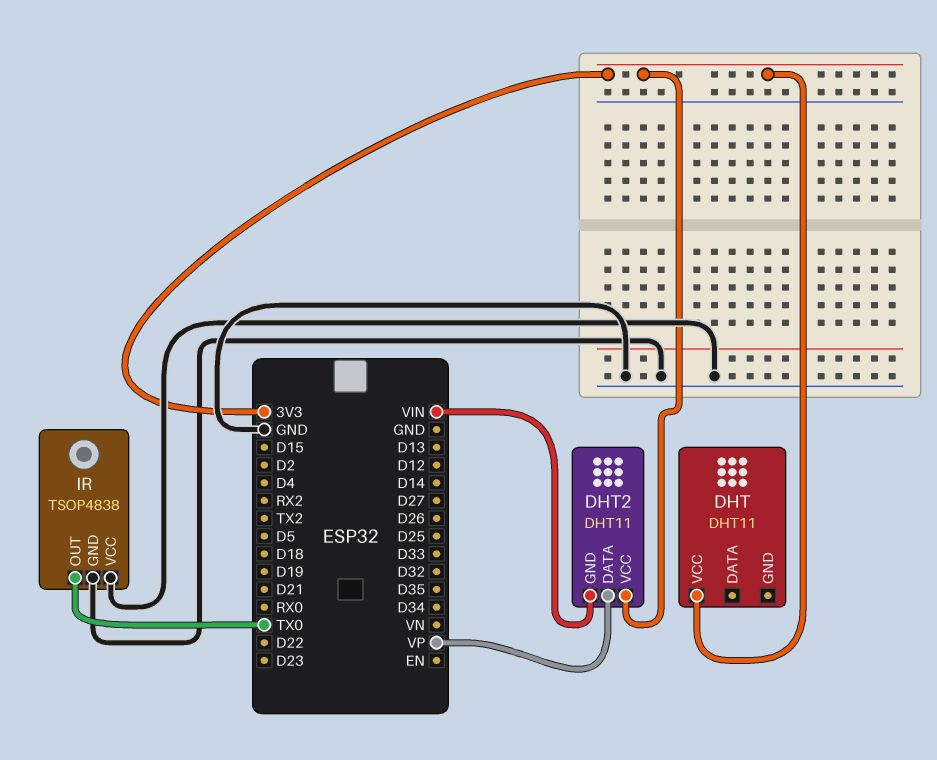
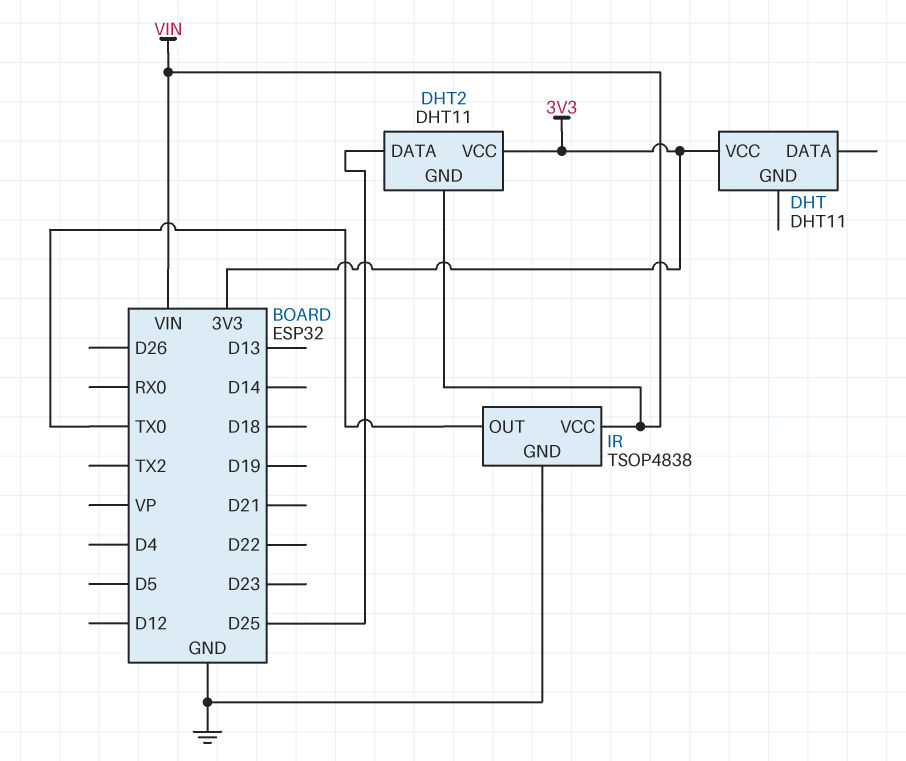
DHT2 pin DATA: VP -> D25
IR pin VCC: GND -> VIN

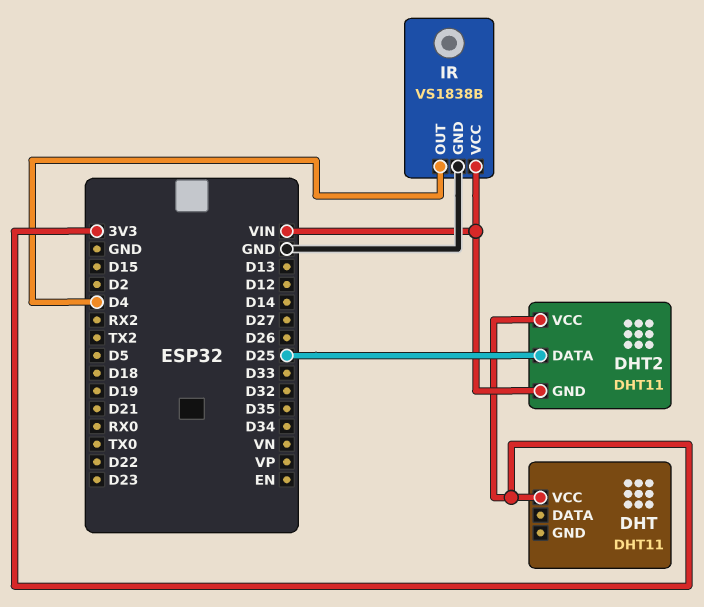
IR: TSOP4838 -> VS1838B
IR pin OUT: TX0 -> D4

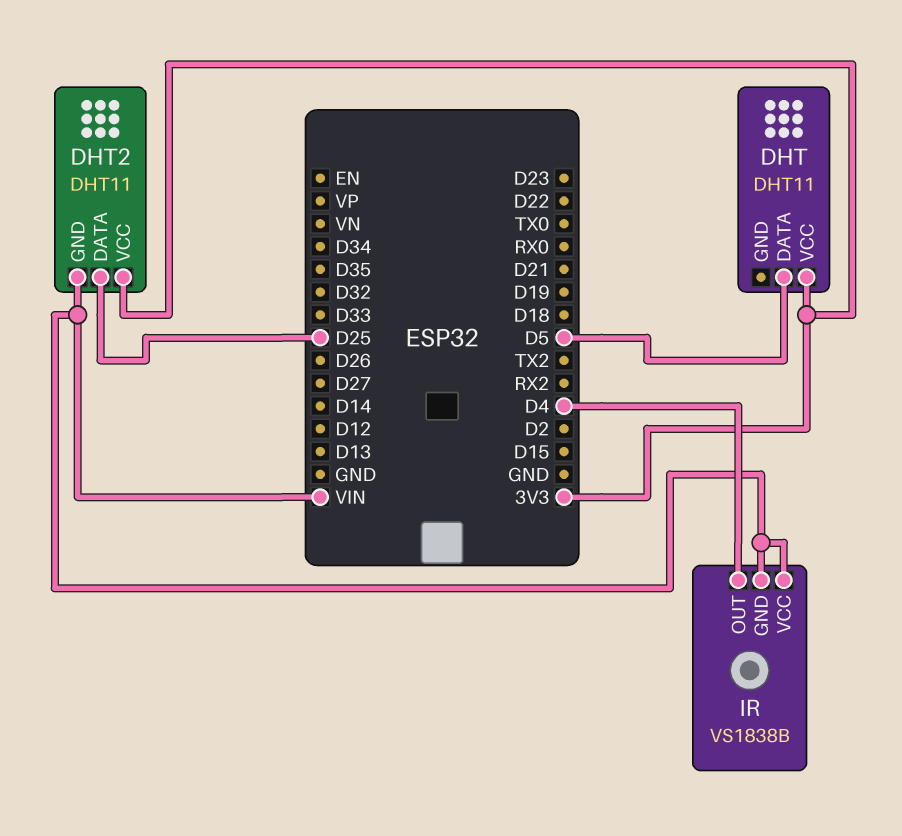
DHT pin DATA: none -> D5
IR pin GND: GND -> VIN

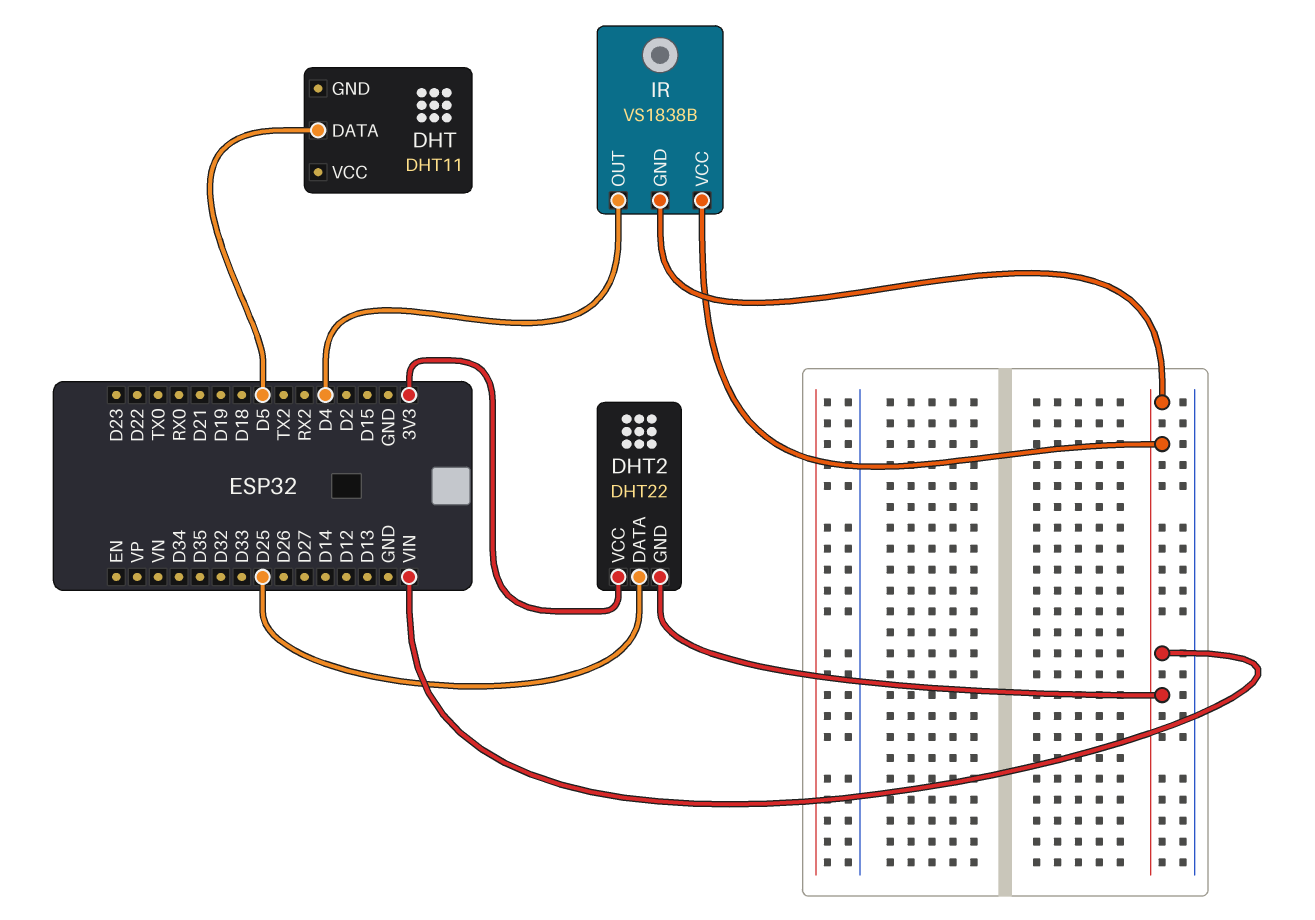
DHT pin VCC: 3V3 -> none
DHT2: DHT11 -> DHT22

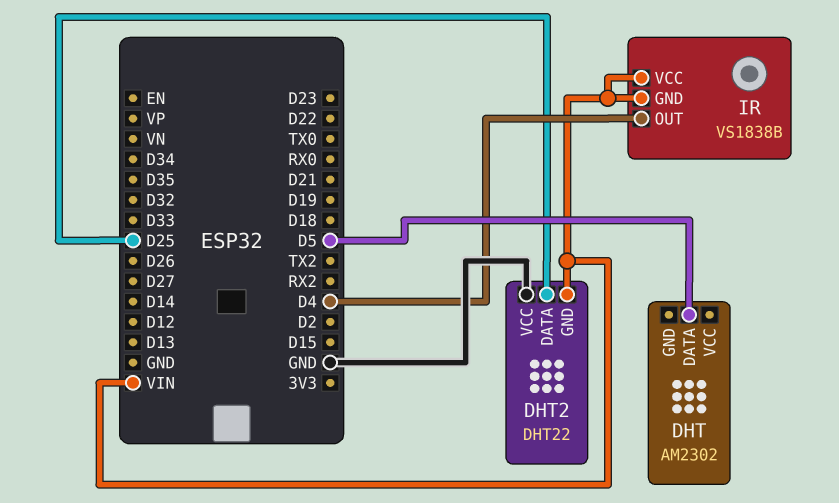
DHT: DHT11 -> AM2302
DHT2 pin VCC: 3V3 -> GND

